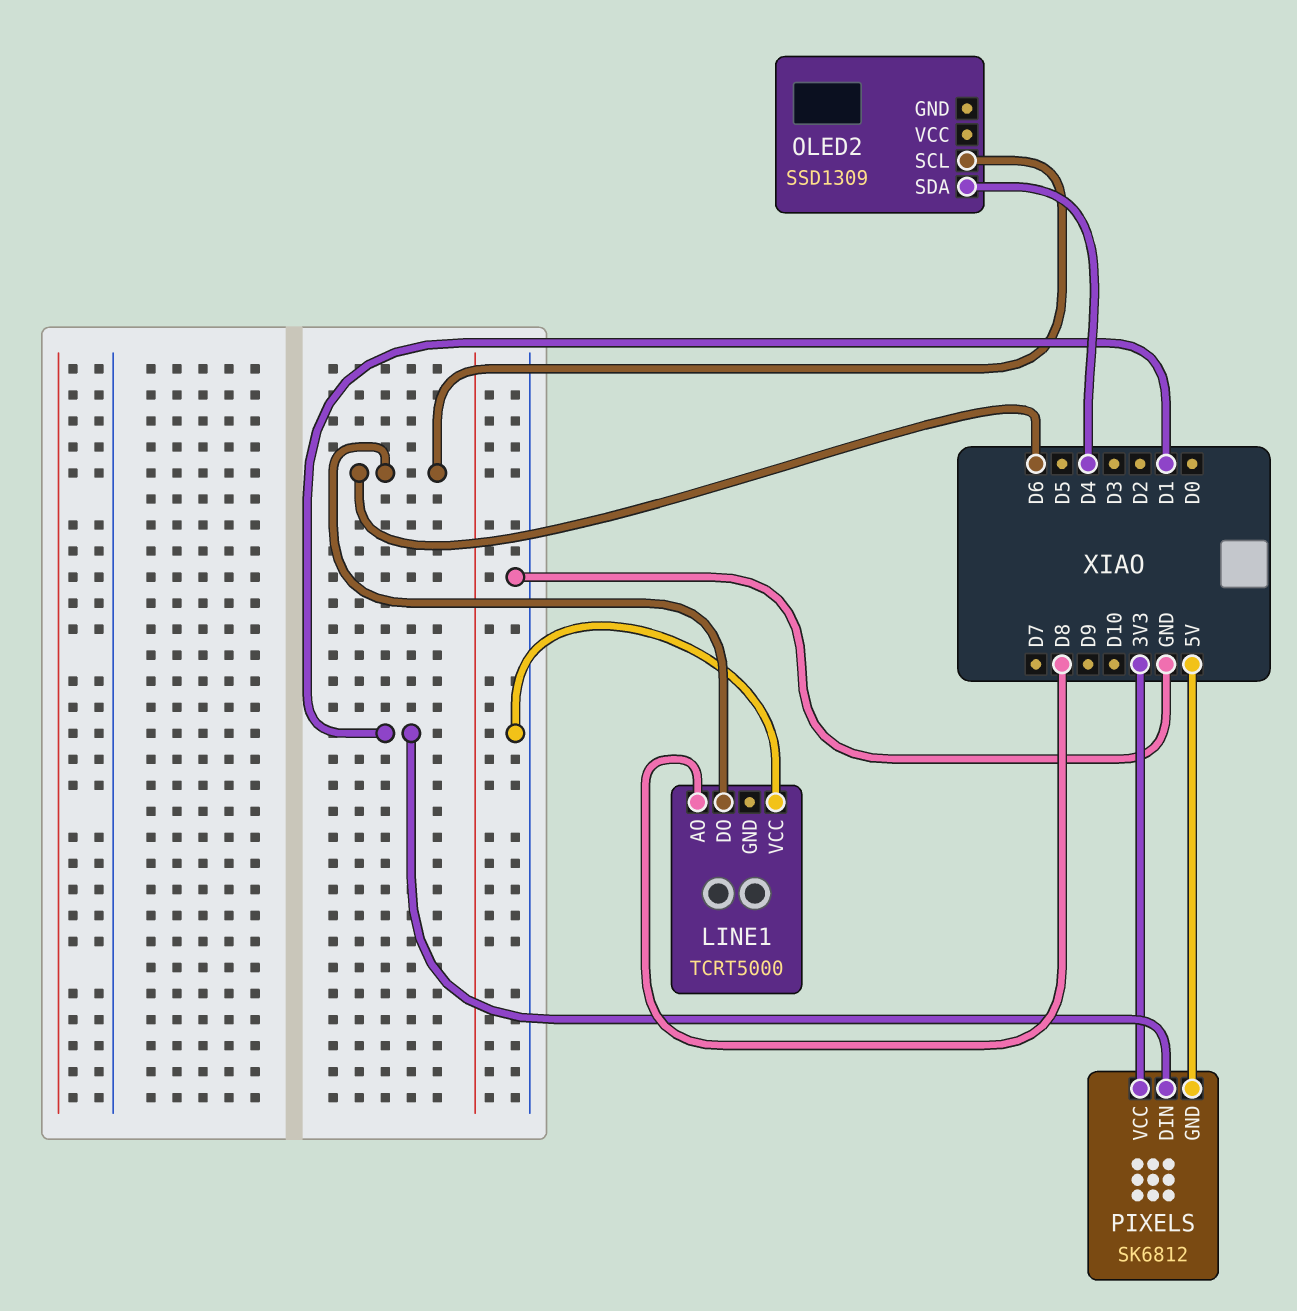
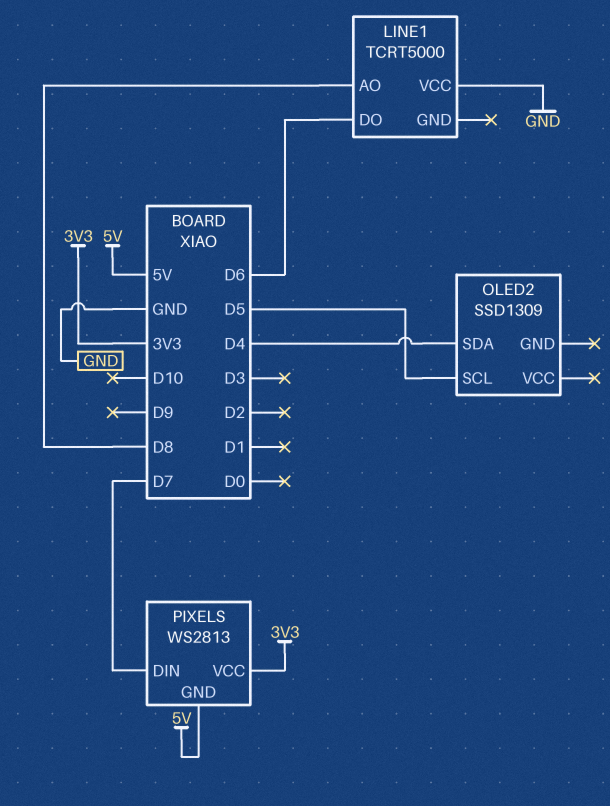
OLED2 pin SCL: D6 -> D5
PIXELS: SK6812 -> WS2813
PIXELS pin DIN: D1 -> D7

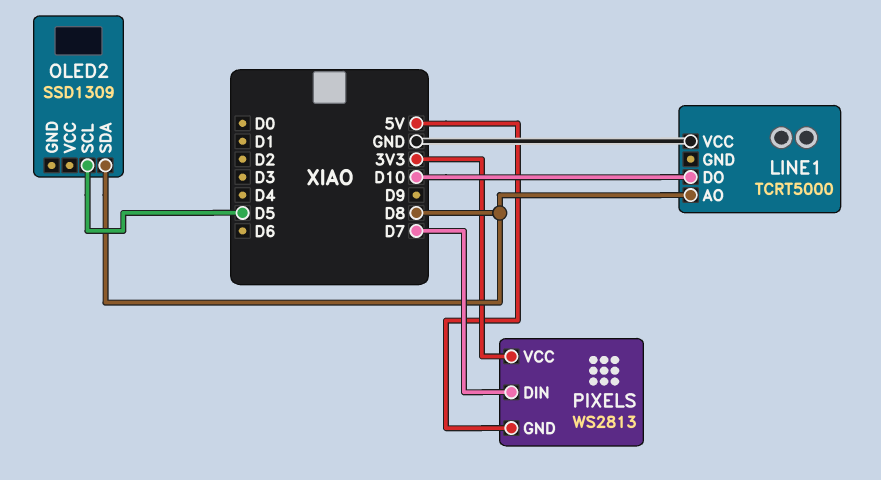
LINE1 pin DO: D6 -> D10
OLED2 pin SDA: D4 -> D8

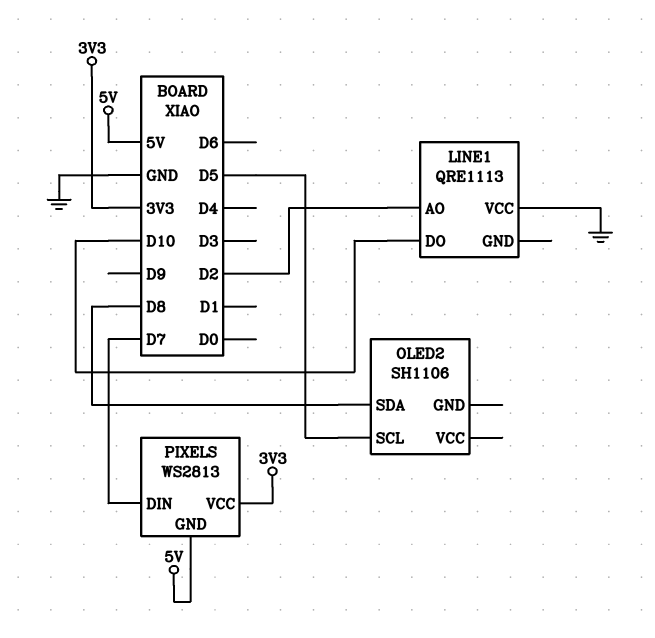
LINE1: TCRT5000 -> QRE1113
LINE1 pin AO: D8 -> D2
OLED2: SSD1309 -> SH1106

